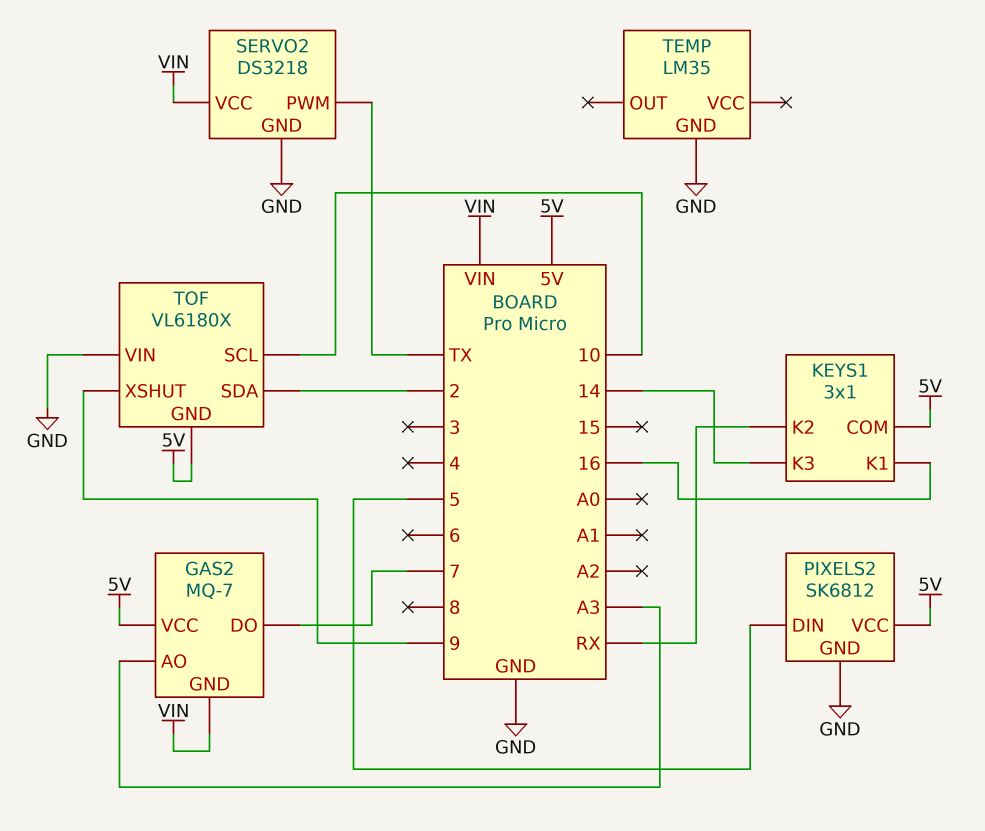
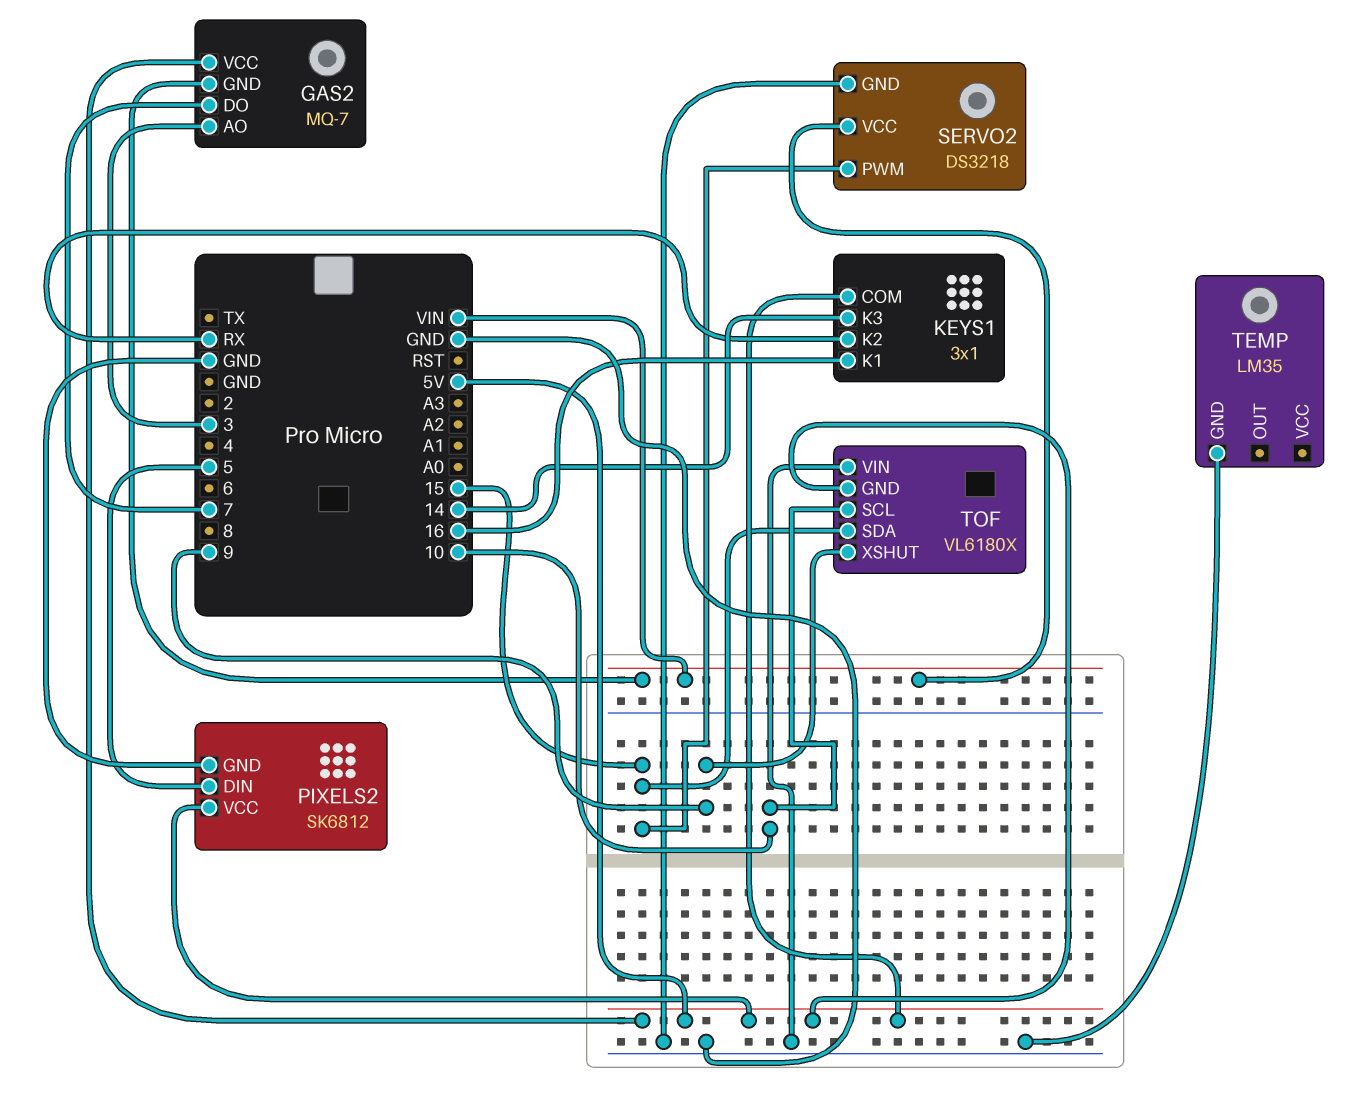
GAS2 pin AO: A3 -> 3
SERVO2 pin PWM: TX -> 15
TOF pin SDA: 2 -> 15

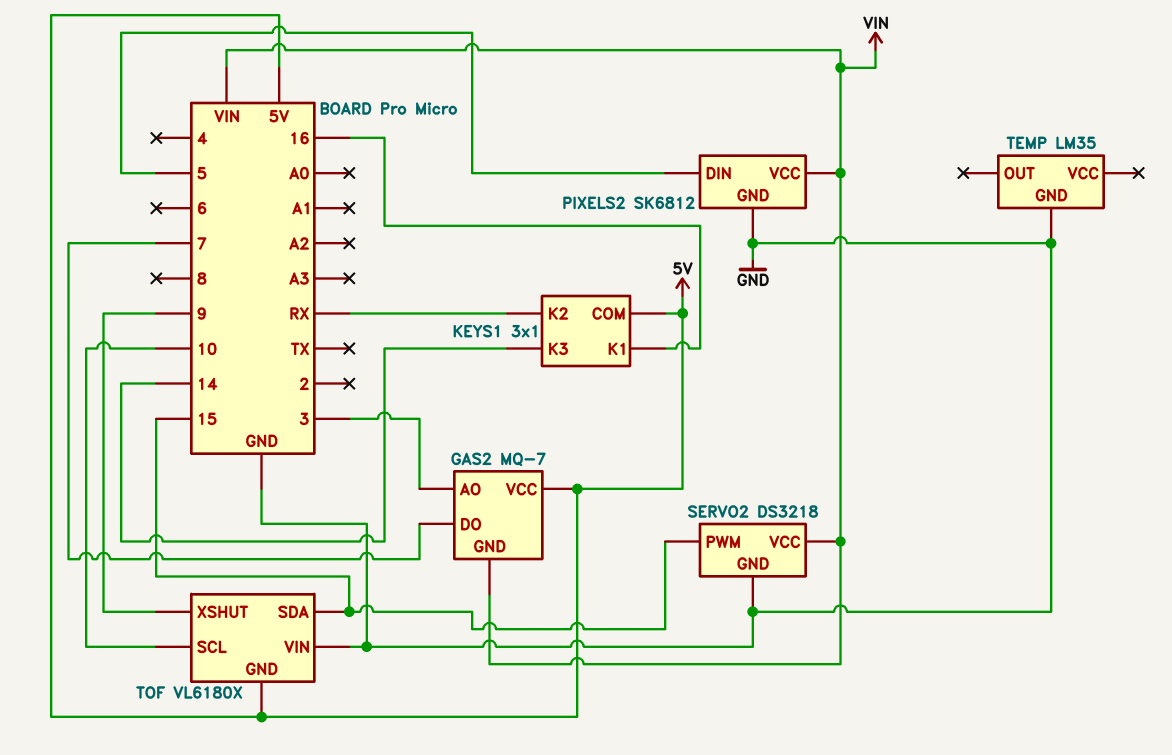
PIXELS2 pin VCC: 5V -> VIN

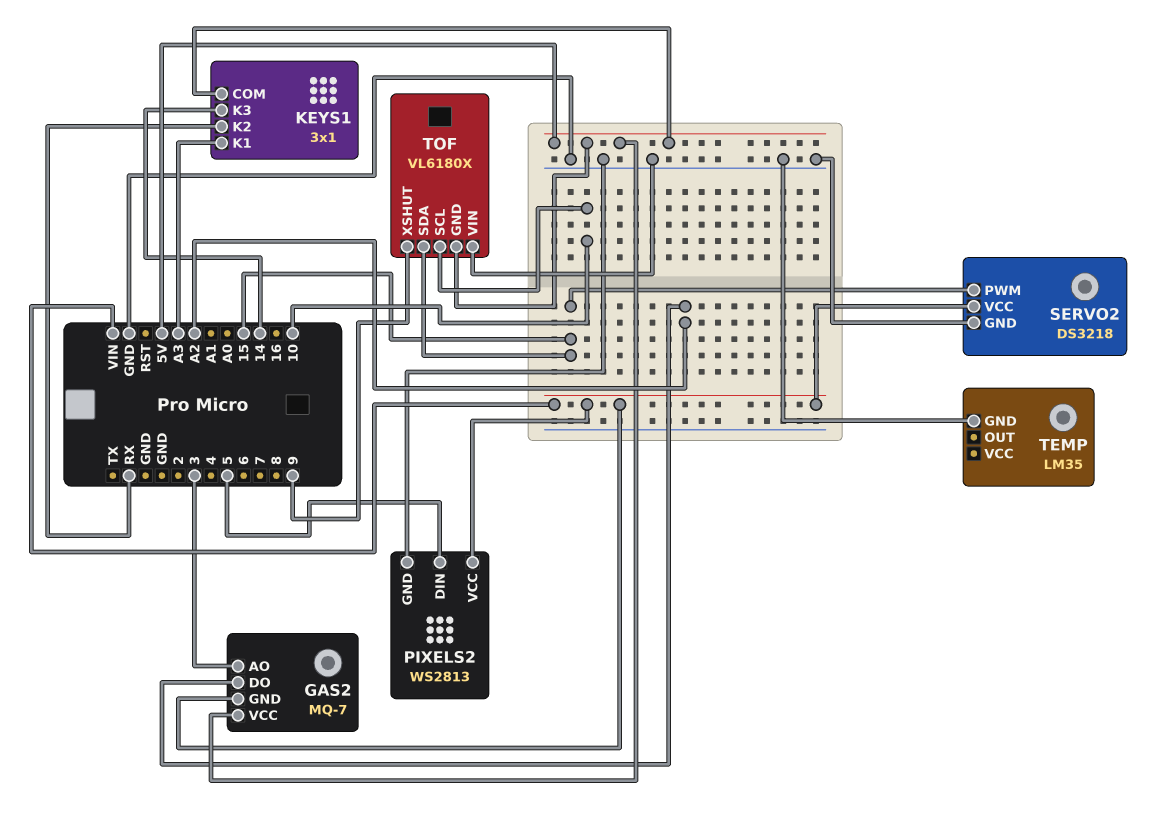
GAS2 pin DO: 7 -> A2
KEYS1 pin K1: 16 -> A3
PIXELS2: SK6812 -> WS2813

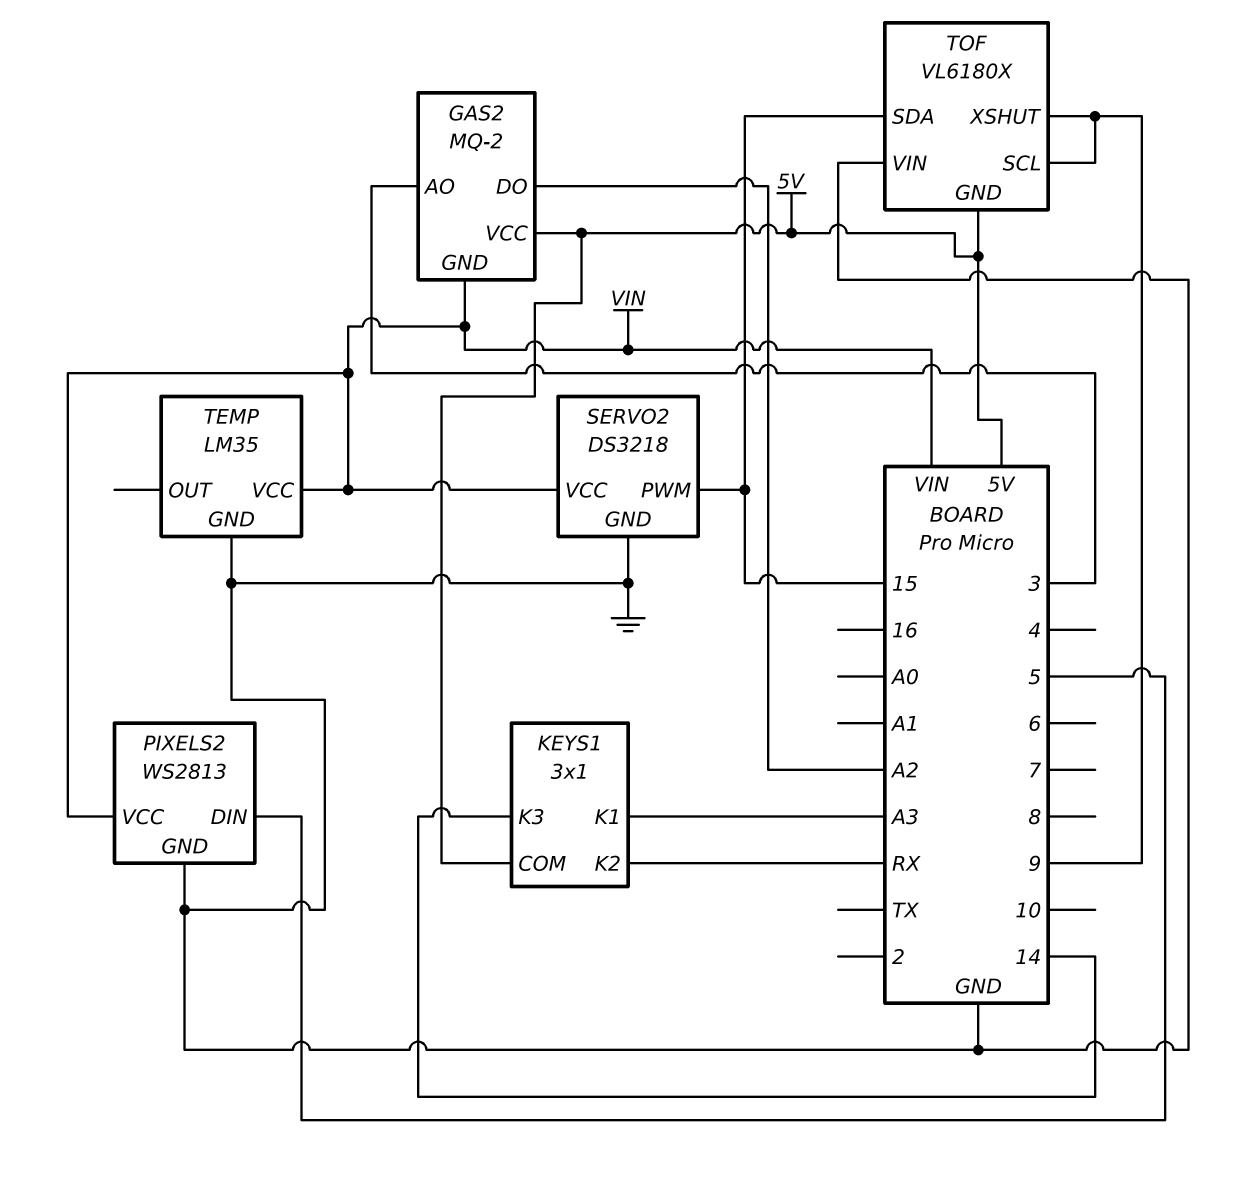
GAS2: MQ-7 -> MQ-2
TEMP pin VCC: none -> VIN
TOF pin SCL: 10 -> 9

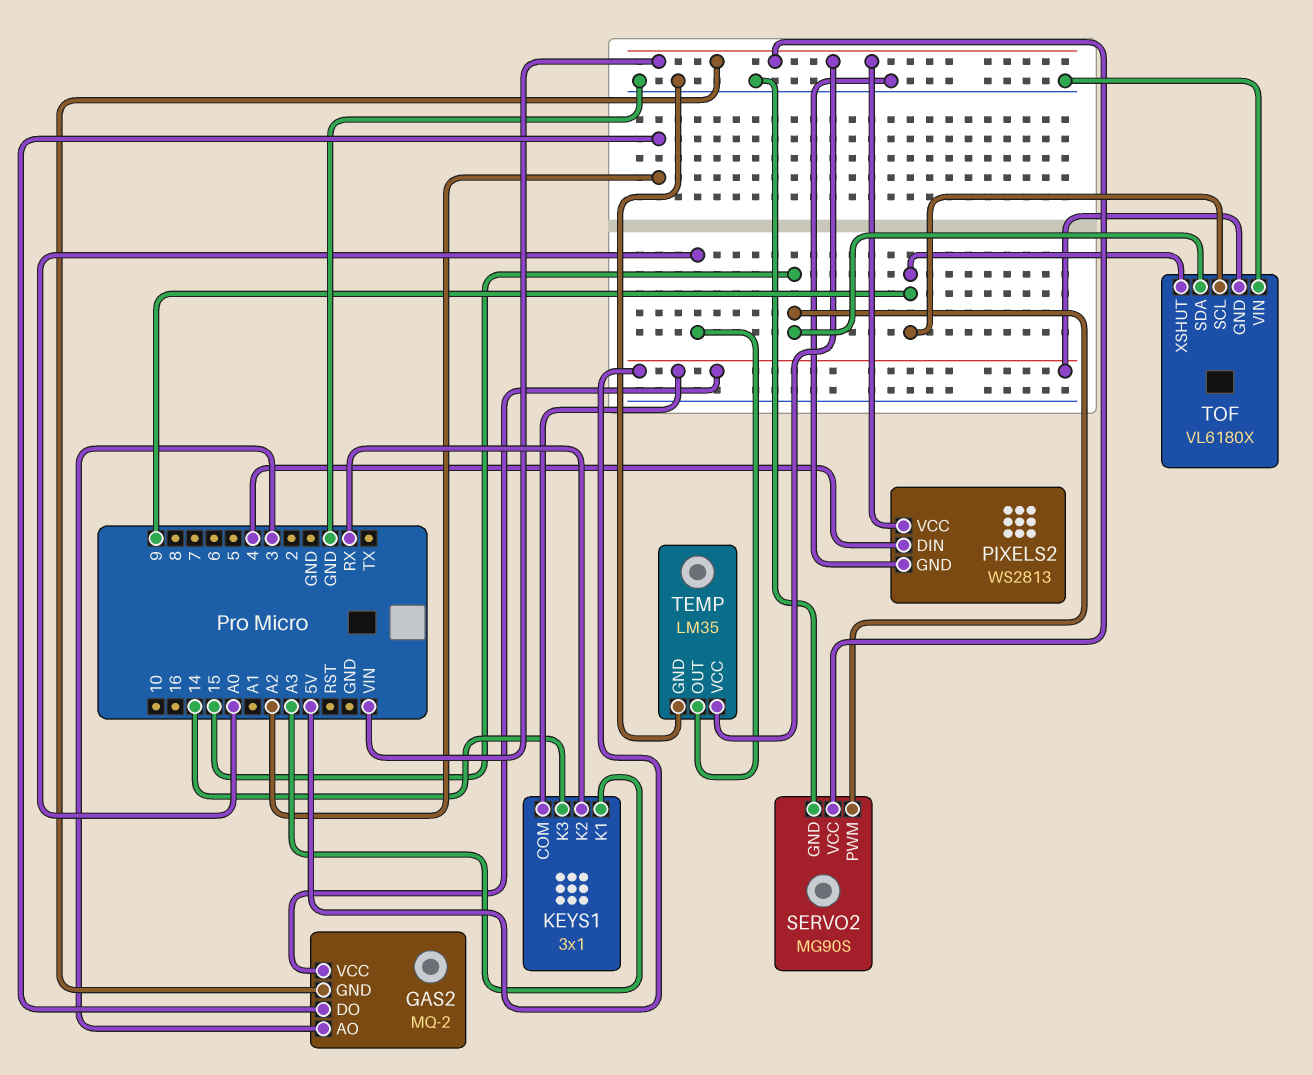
PIXELS2 pin DIN: 5 -> 4
SERVO2: DS3218 -> MG90S
TEMP pin OUT: none -> A0

